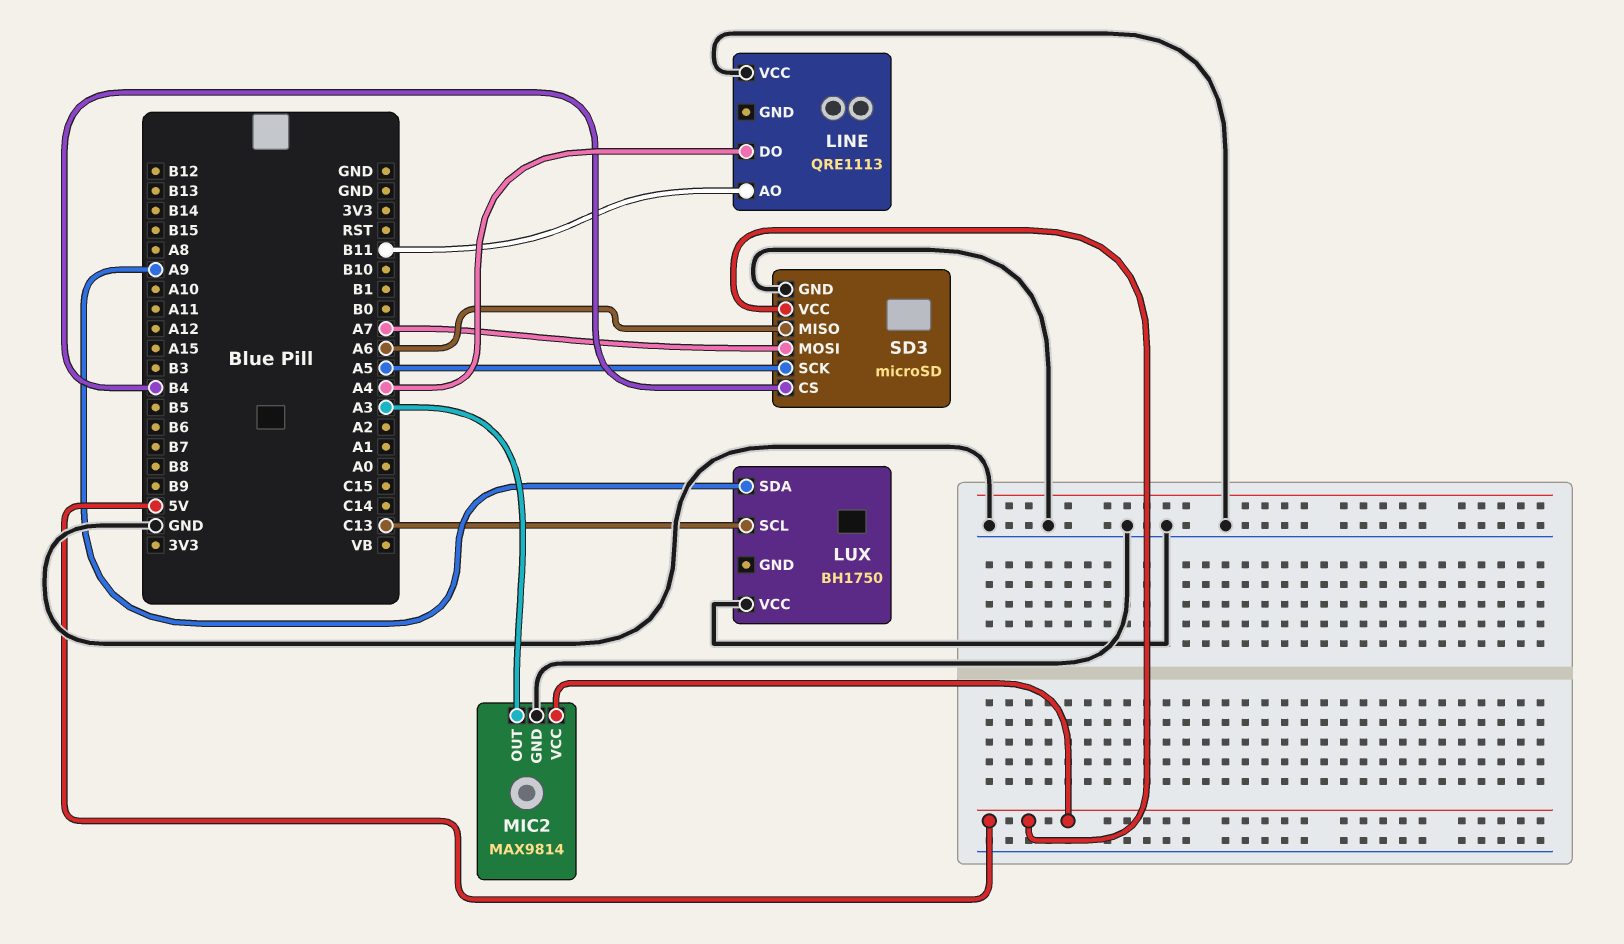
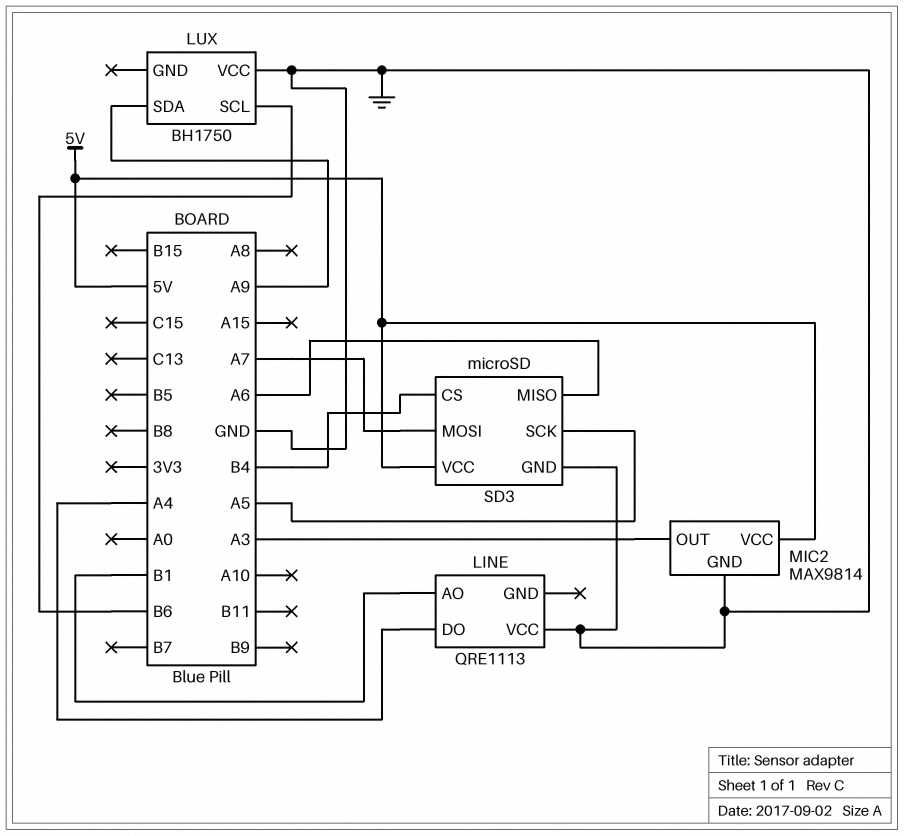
LINE pin AO: B11 -> B1
LUX pin SCL: C13 -> B6

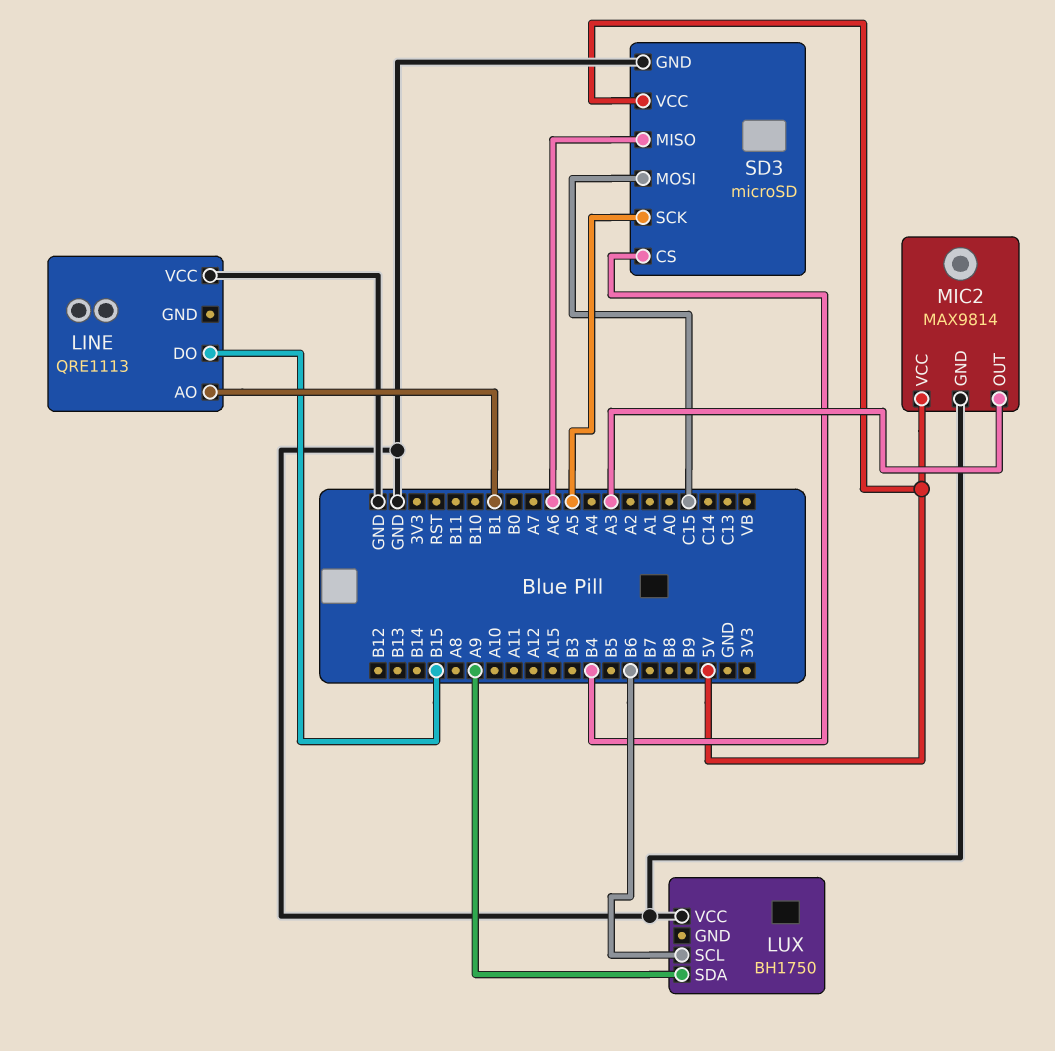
LINE pin DO: A4 -> B15
SD3 pin MOSI: A7 -> C15

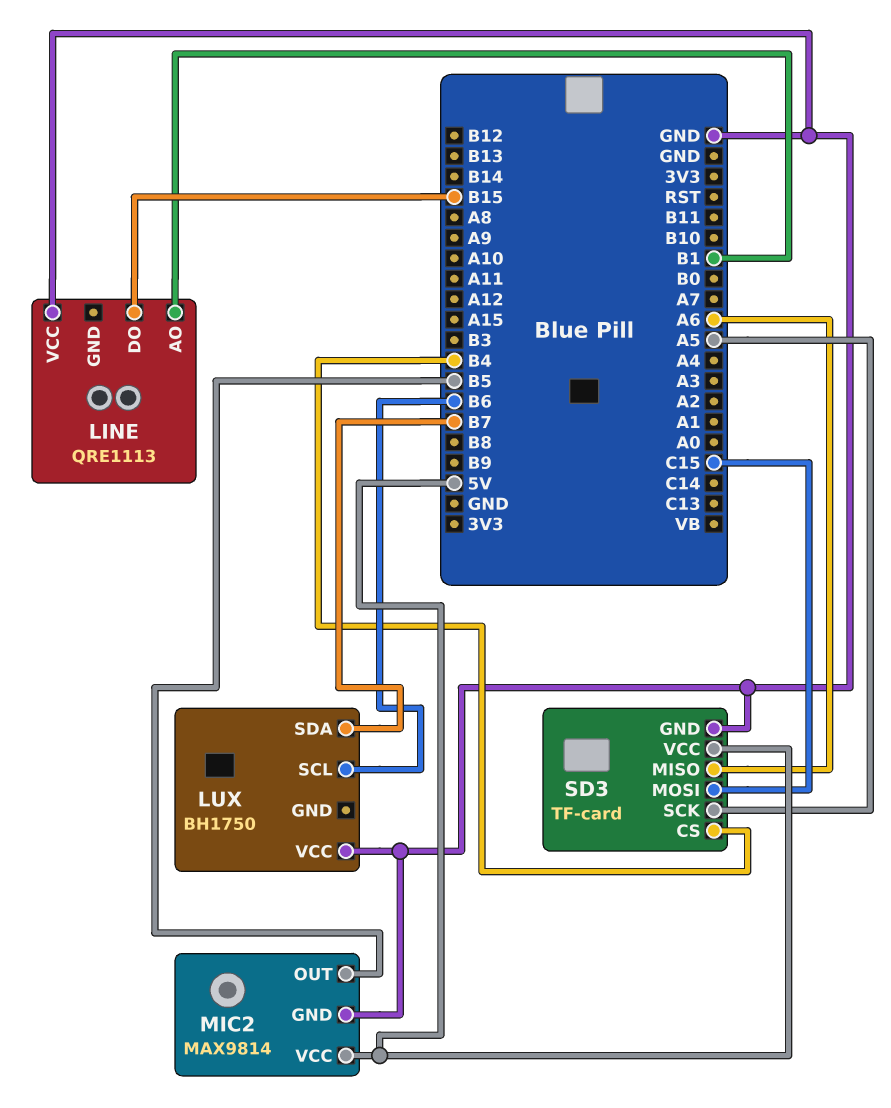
LUX pin SDA: A9 -> B7
MIC2 pin OUT: A3 -> B5
SD3: microSD -> TF-card

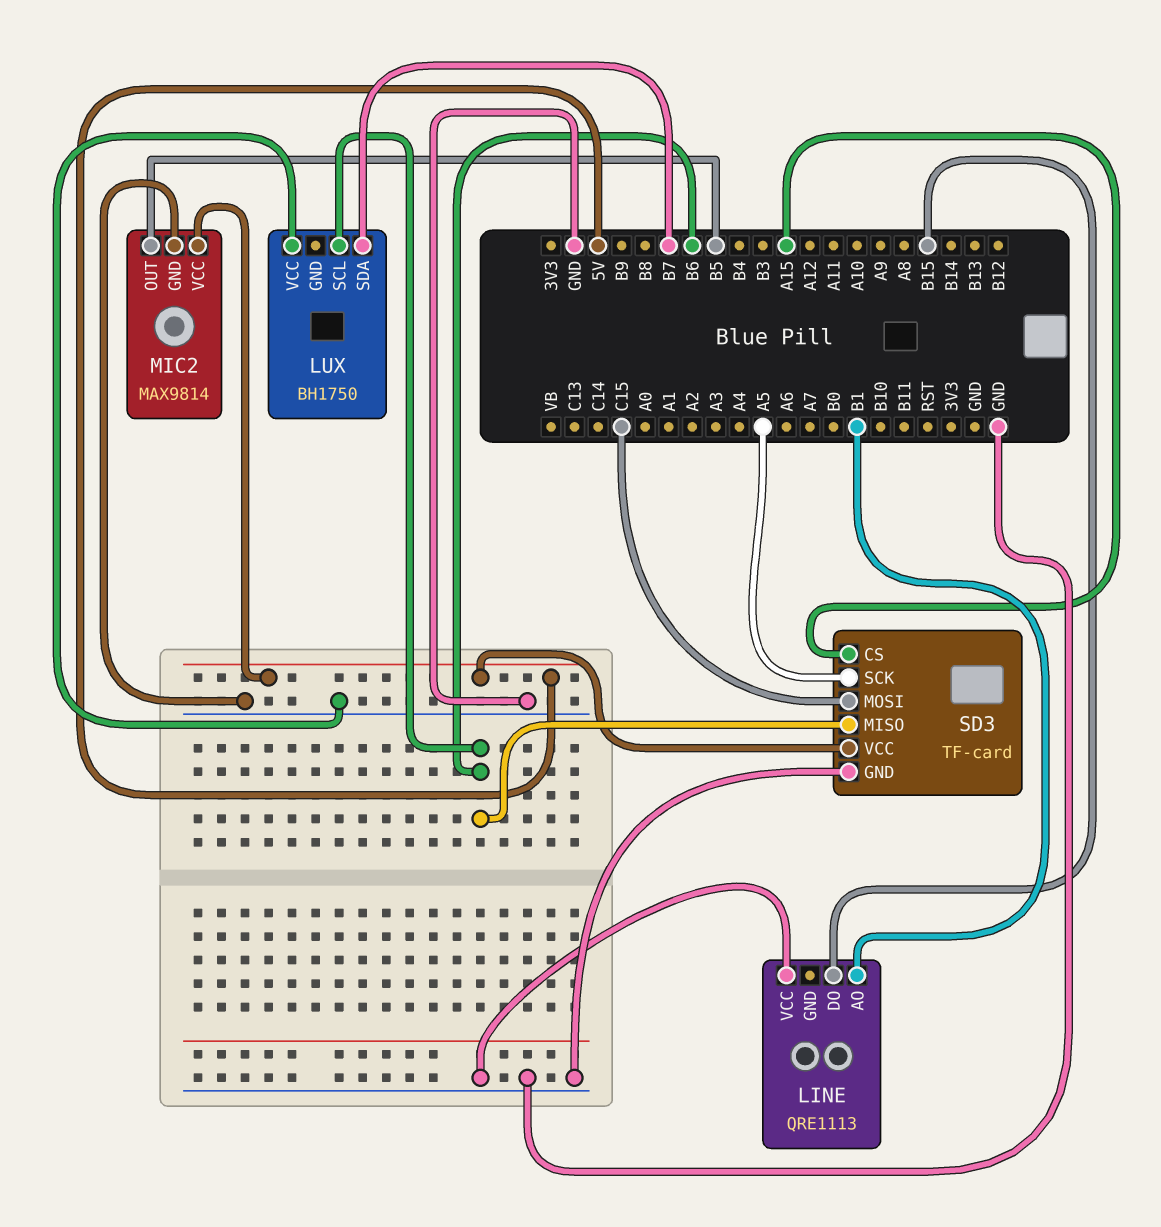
SD3 pin CS: B4 -> A15
SD3 pin MISO: A6 -> B6

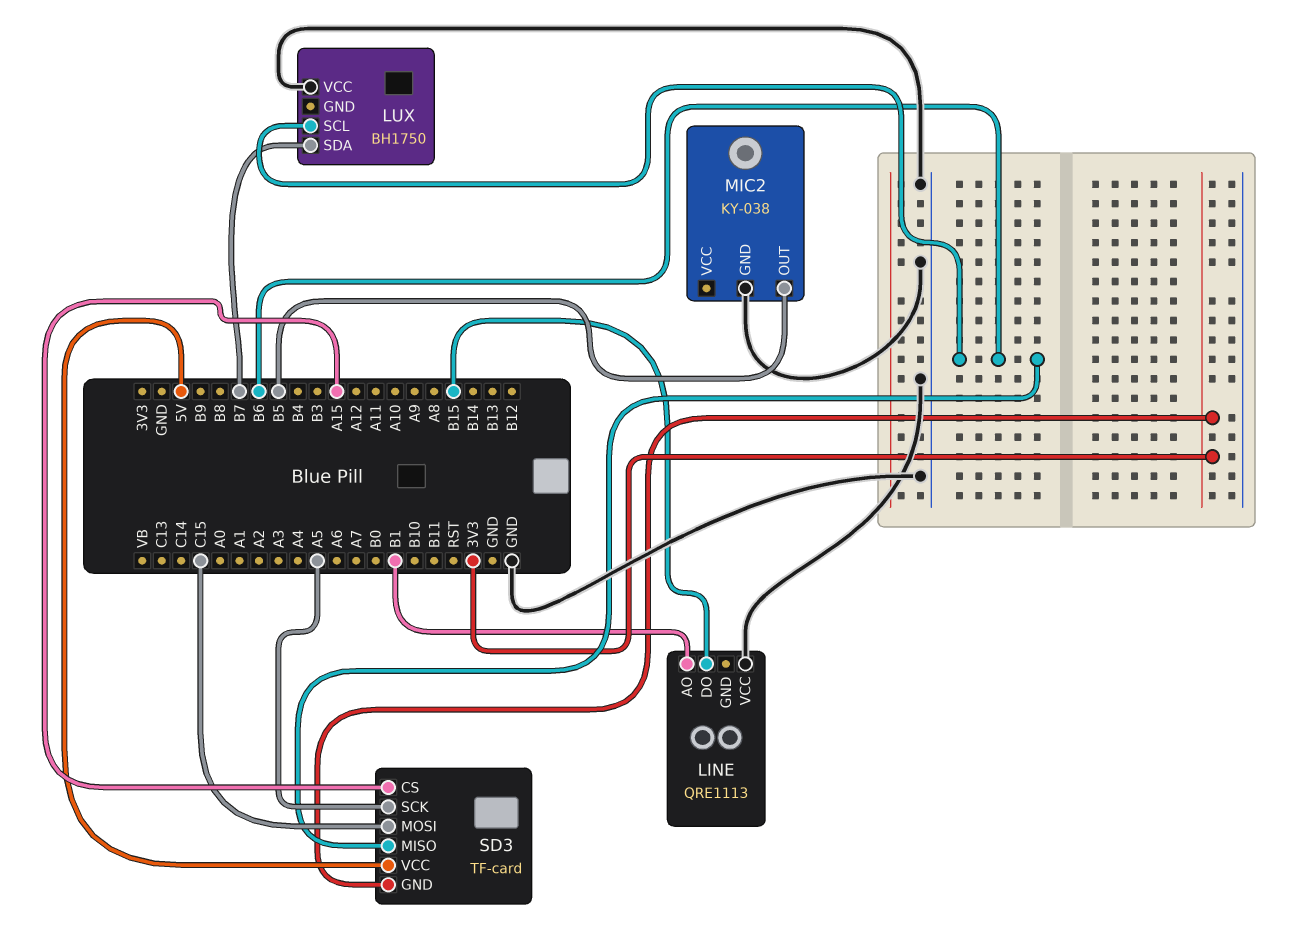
MIC2: MAX9814 -> KY-038
MIC2 pin VCC: 5V -> none
SD3 pin GND: GND -> 3V3

